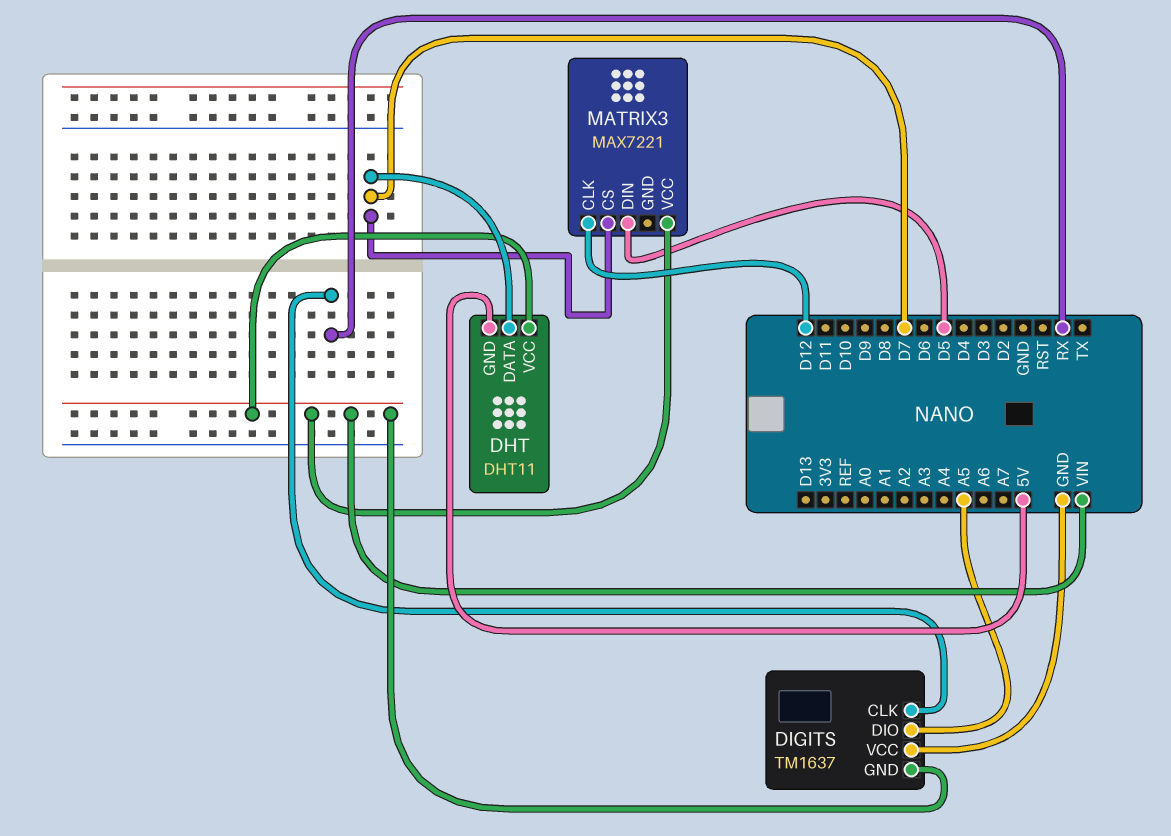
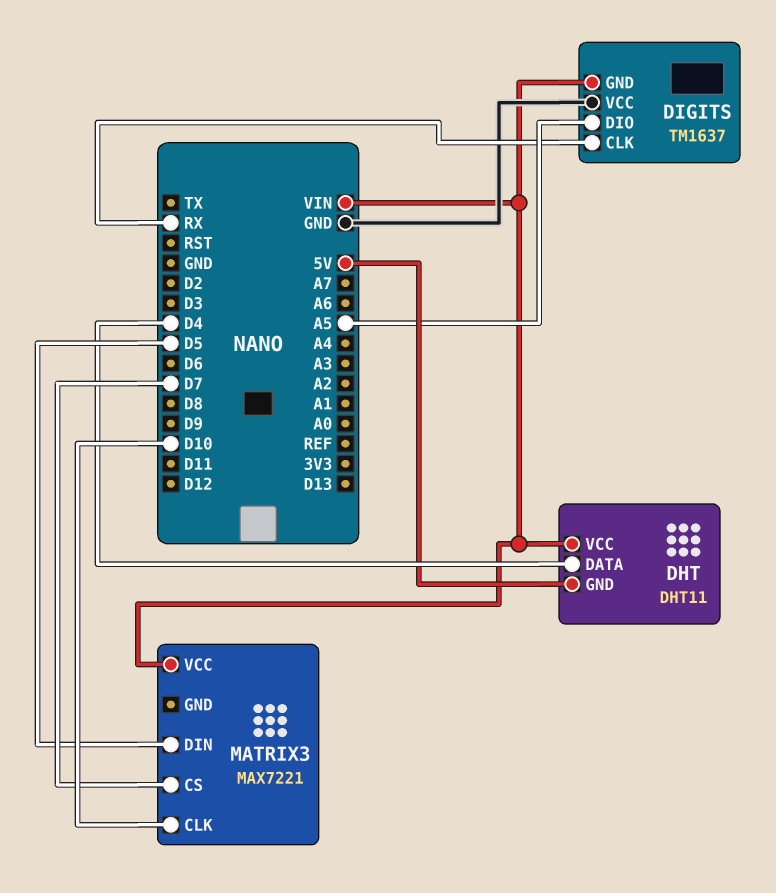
DHT pin DATA: D7 -> D4
MATRIX3 pin CLK: D12 -> D10

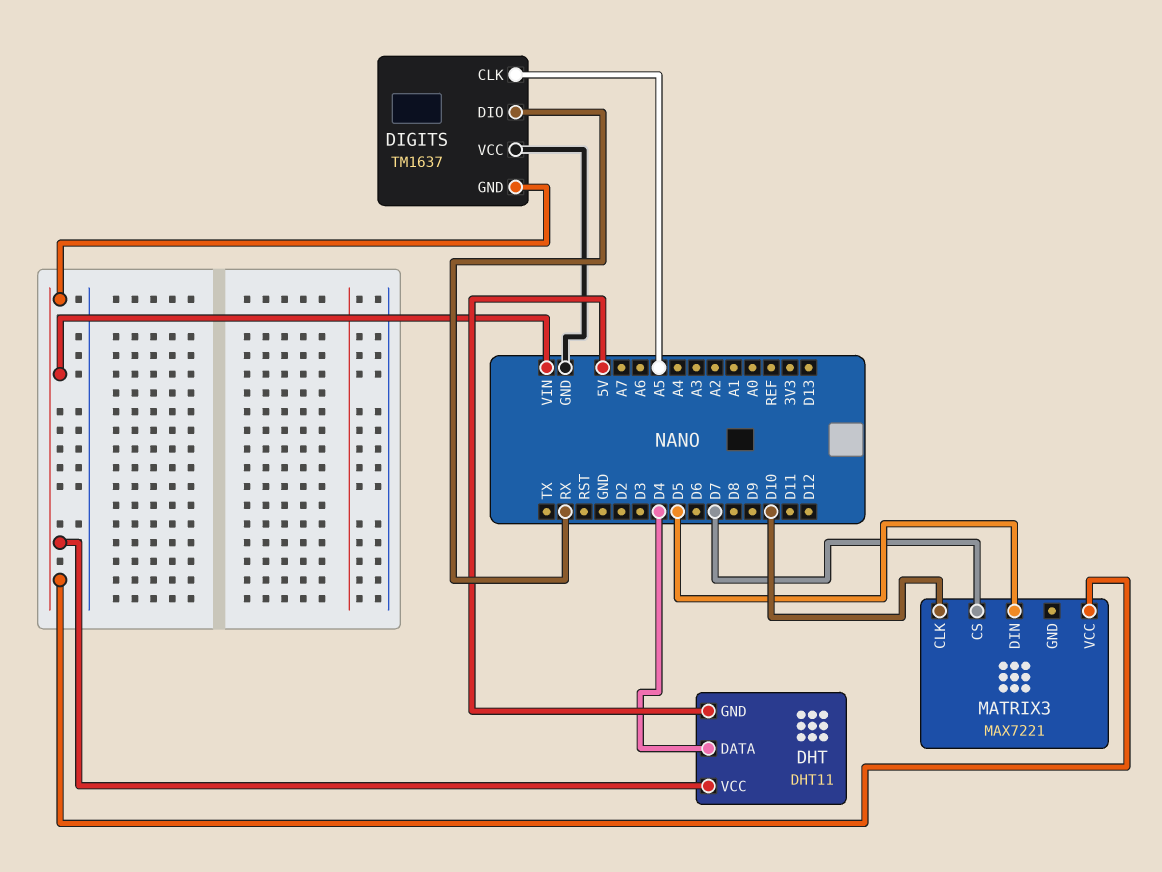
DIGITS pin CLK: RX -> A5
DIGITS pin DIO: A5 -> RX

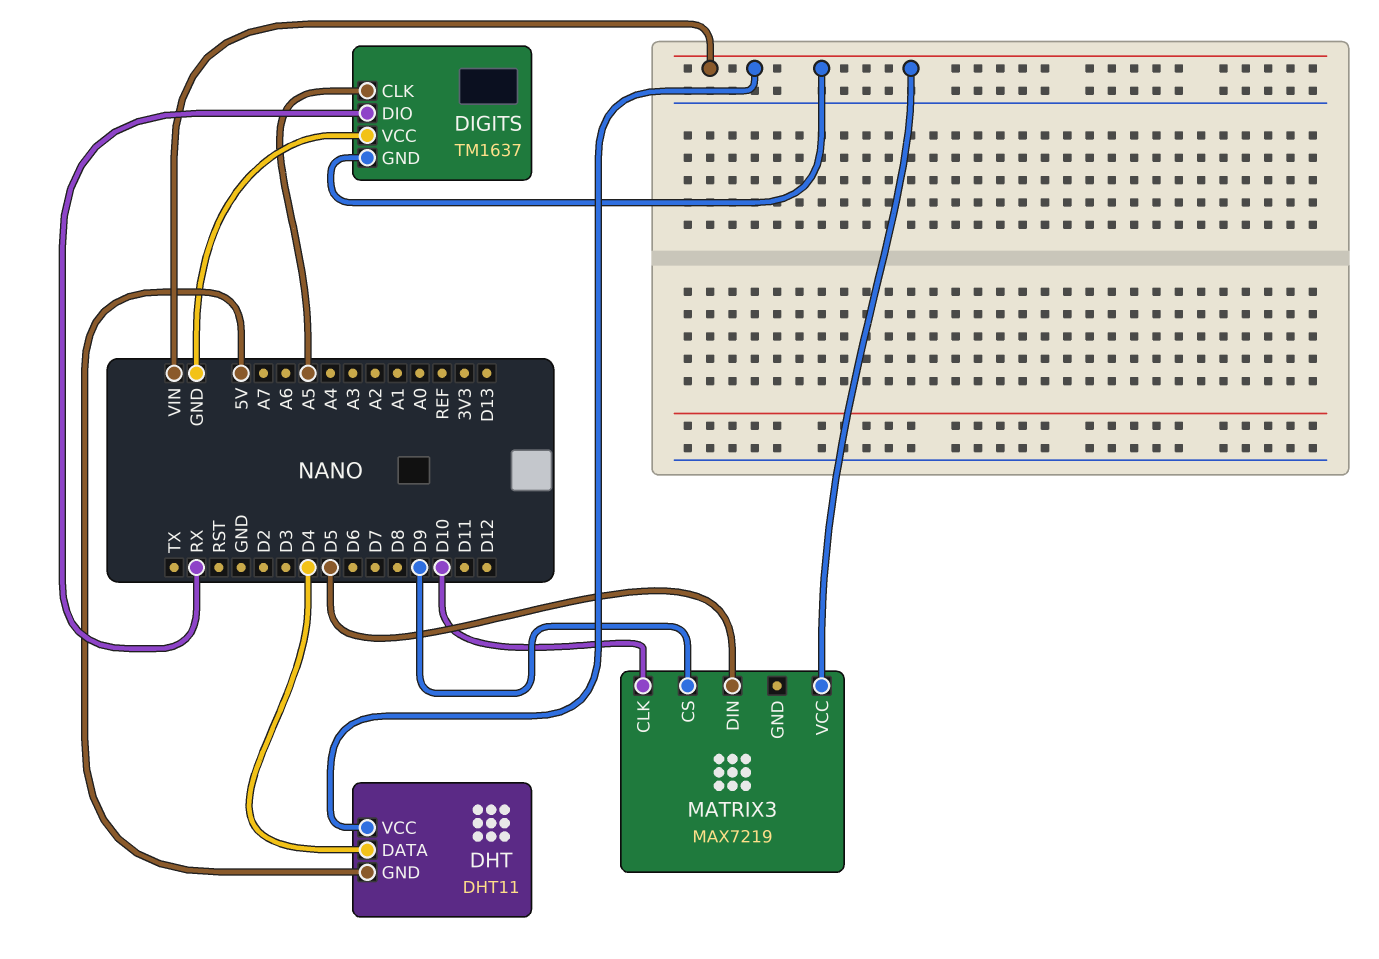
MATRIX3: MAX7221 -> MAX7219
MATRIX3 pin CS: D7 -> D9

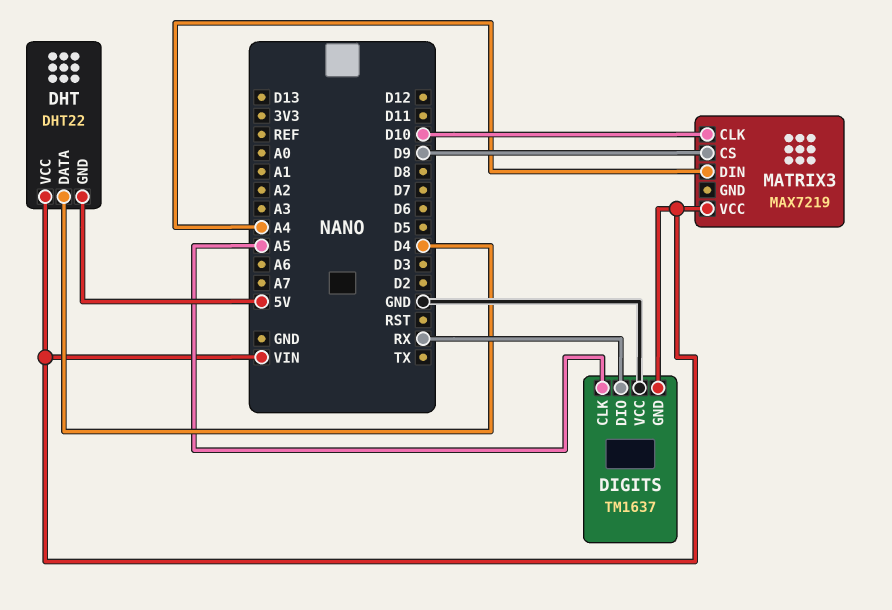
DHT: DHT11 -> DHT22
MATRIX3 pin DIN: D5 -> A4

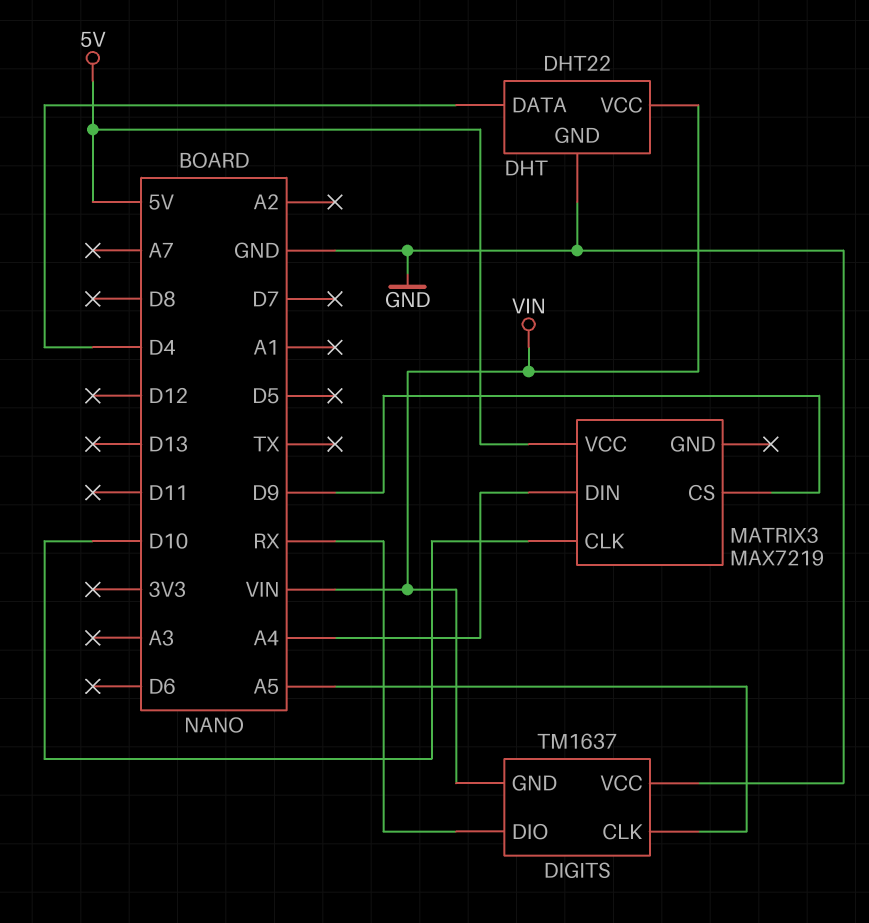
DHT pin GND: 5V -> GND
MATRIX3 pin VCC: VIN -> 5V

